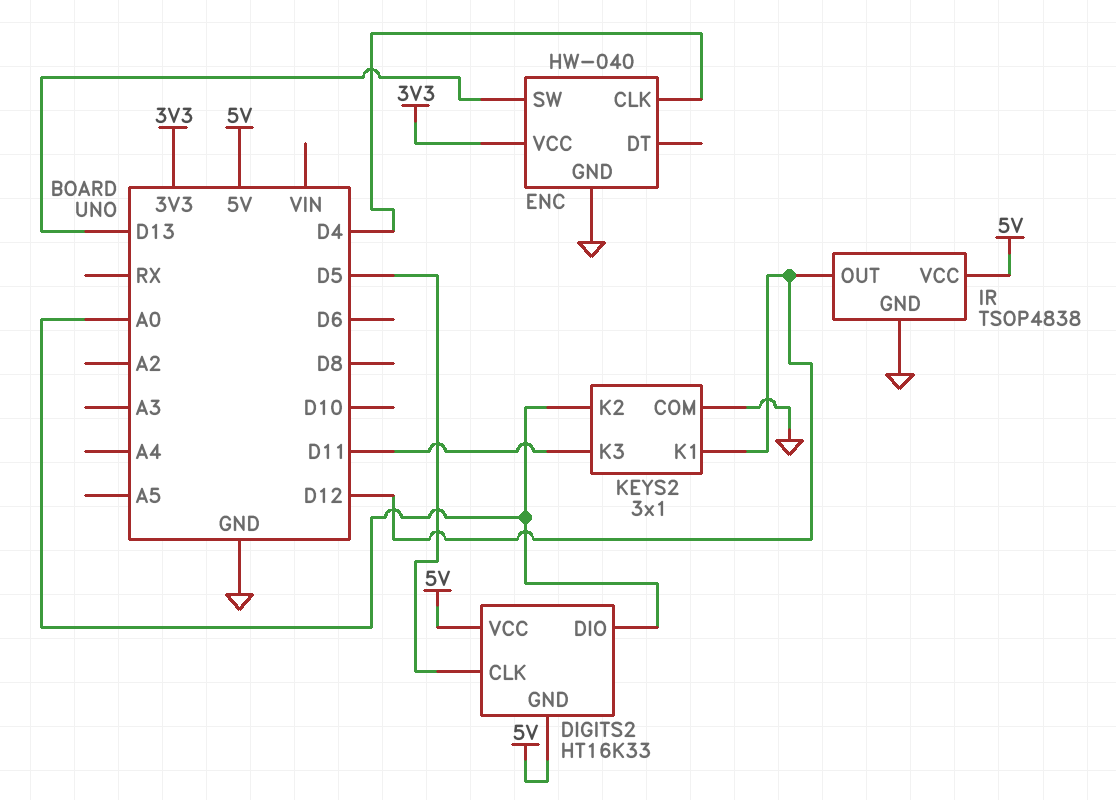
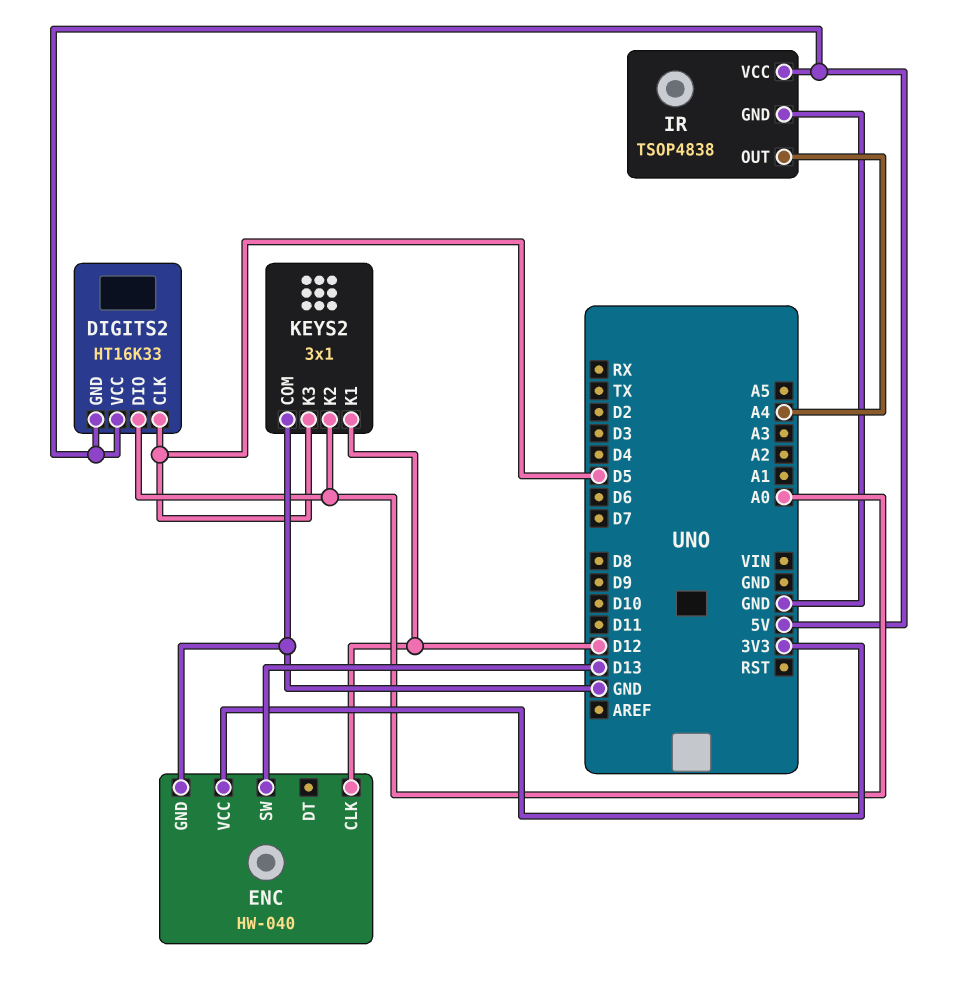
ENC pin CLK: D4 -> D12
IR pin OUT: D12 -> A4
KEYS2 pin K3: D11 -> D5

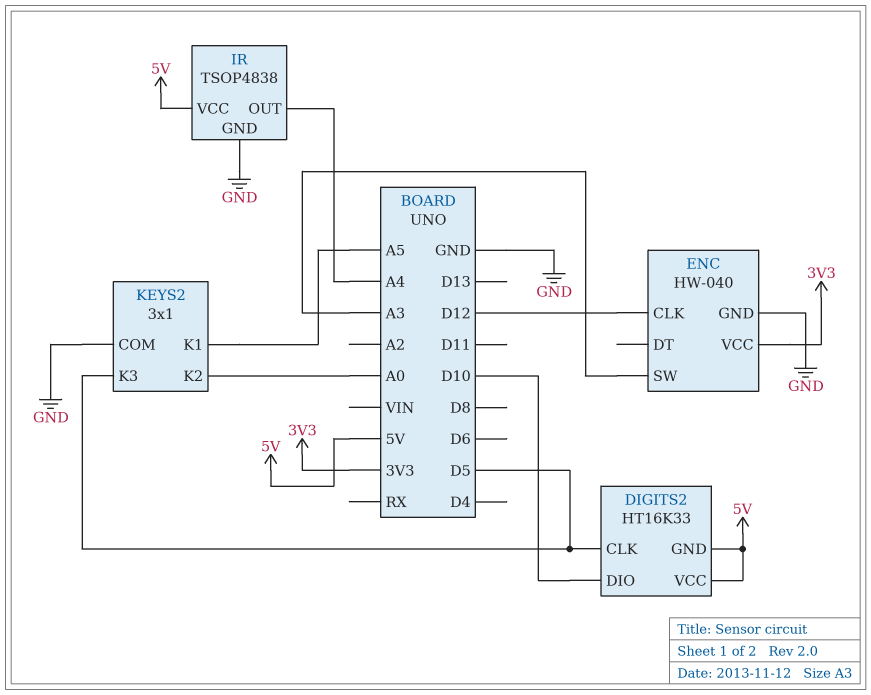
DIGITS2 pin DIO: A0 -> D10
ENC pin SW: D13 -> A3
KEYS2 pin K1: D12 -> A5

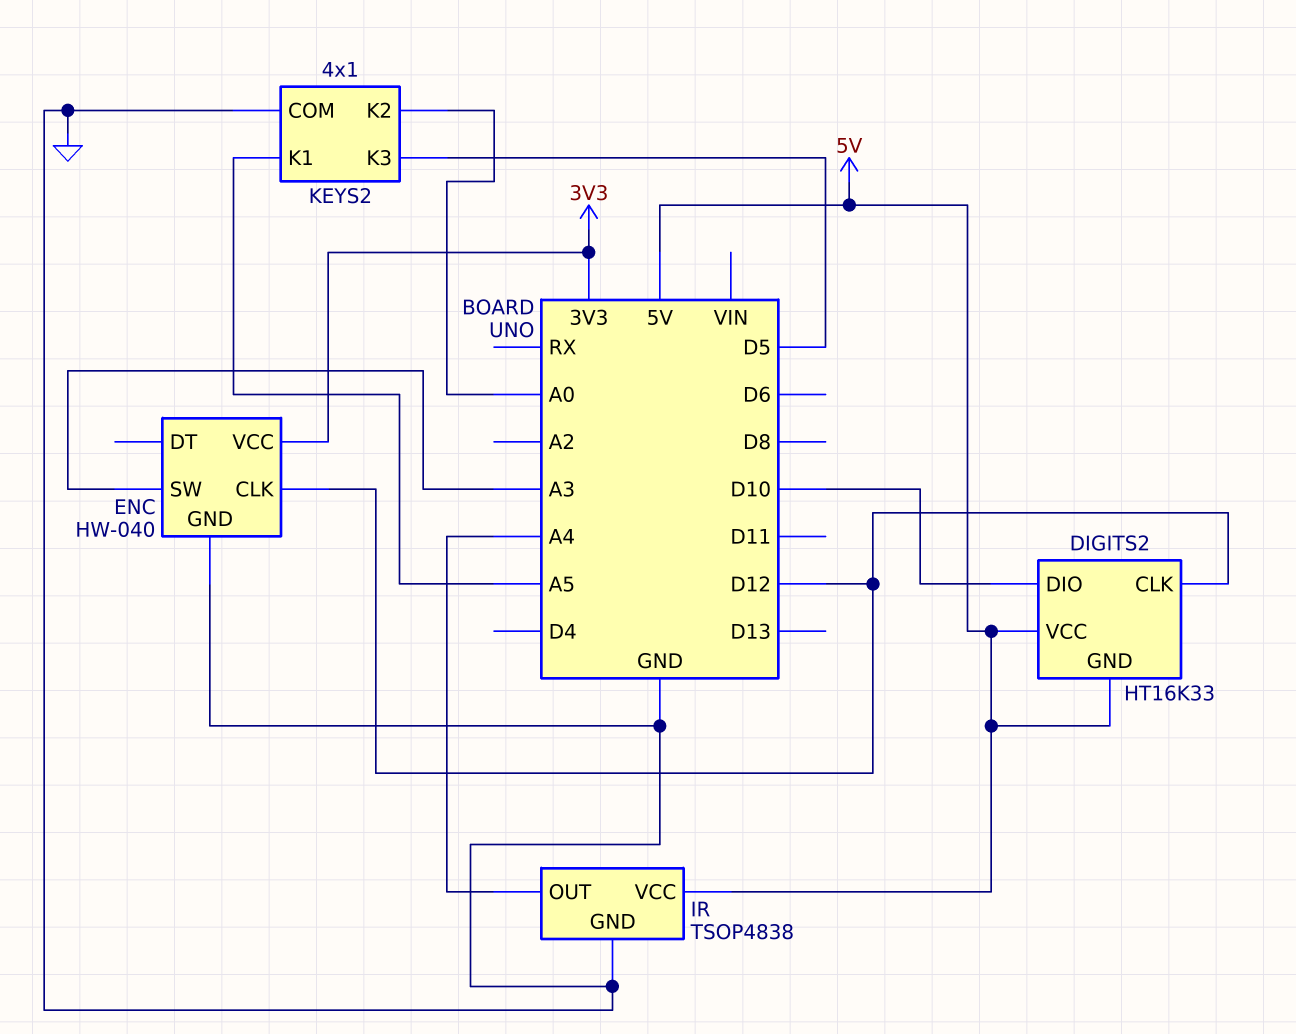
DIGITS2 pin CLK: D5 -> D12
KEYS2: 3x1 -> 4x1

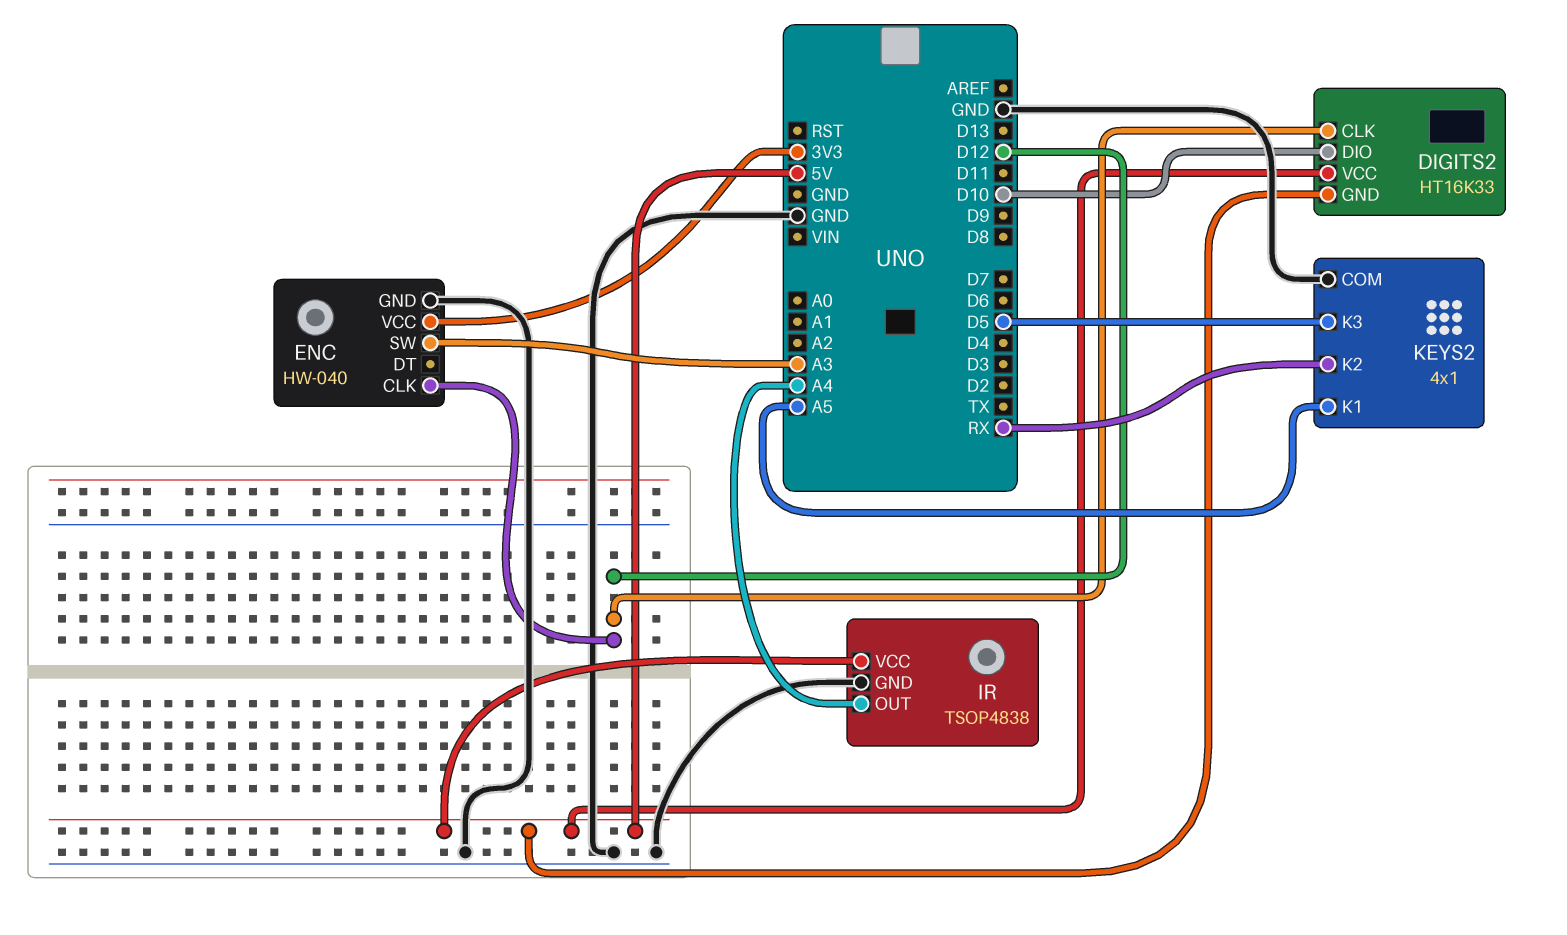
KEYS2 pin K2: A0 -> RX

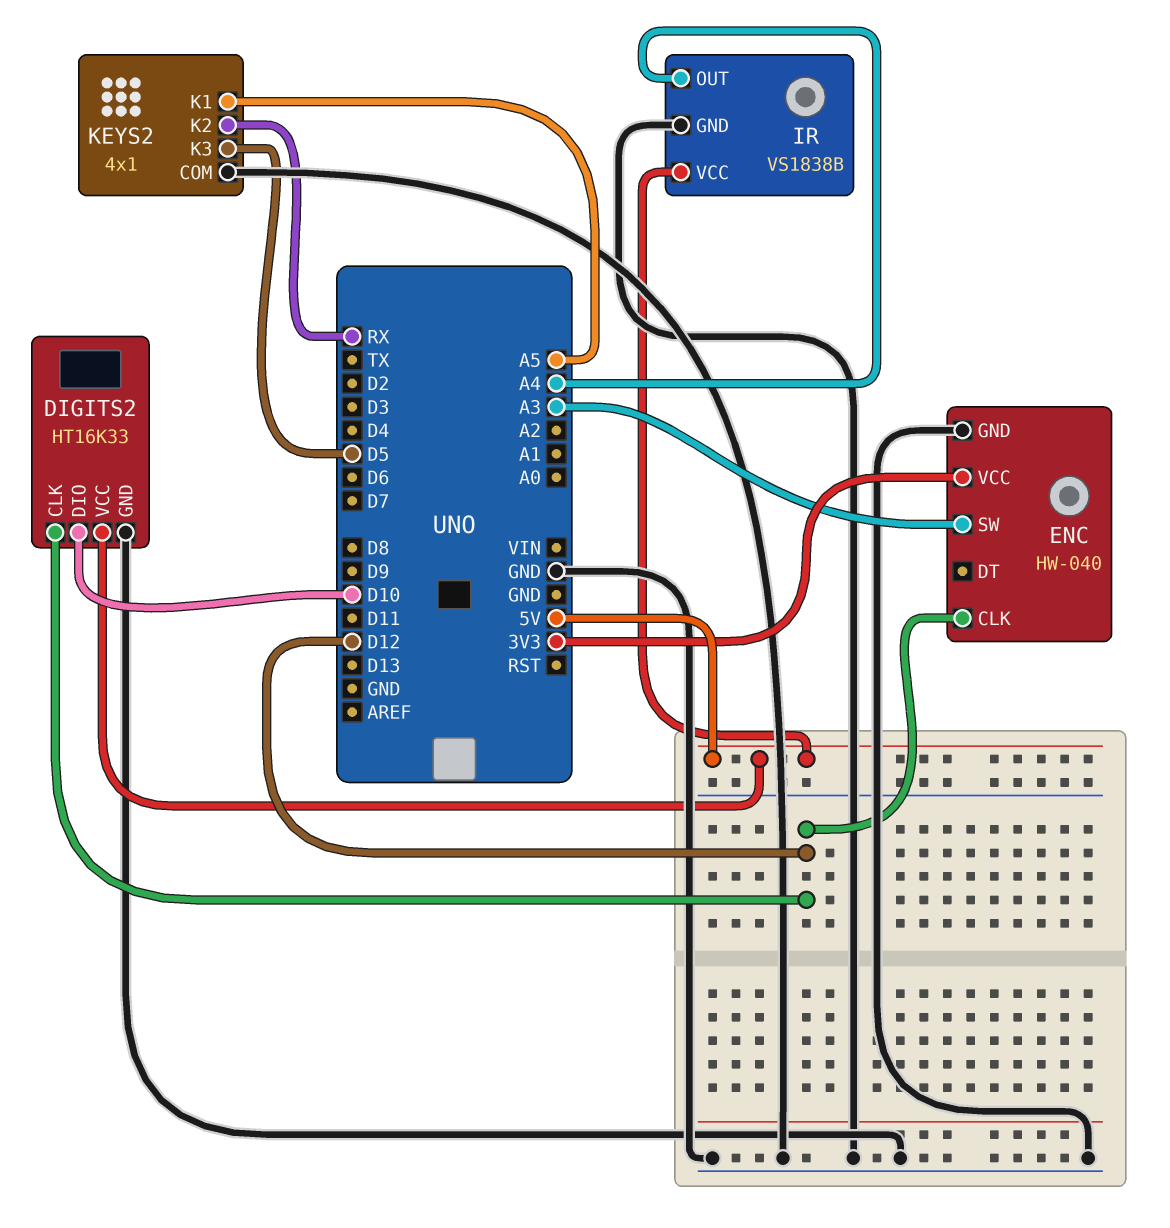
DIGITS2 pin GND: 5V -> GND
IR: TSOP4838 -> VS1838B

